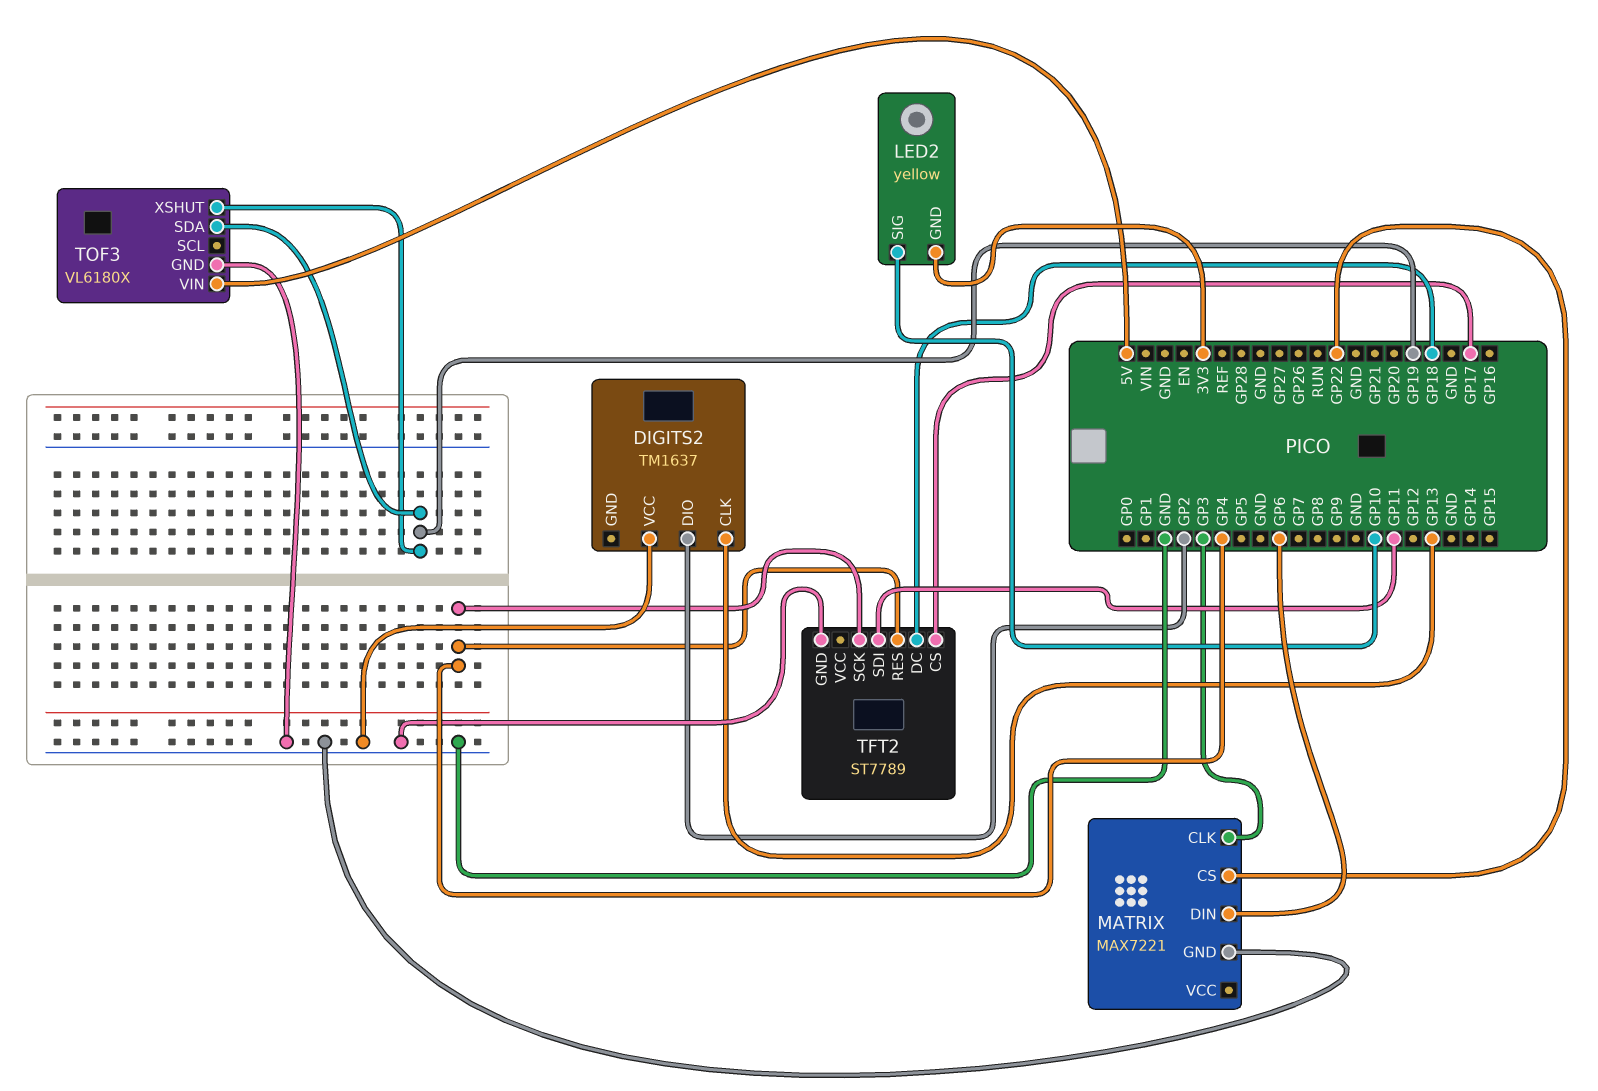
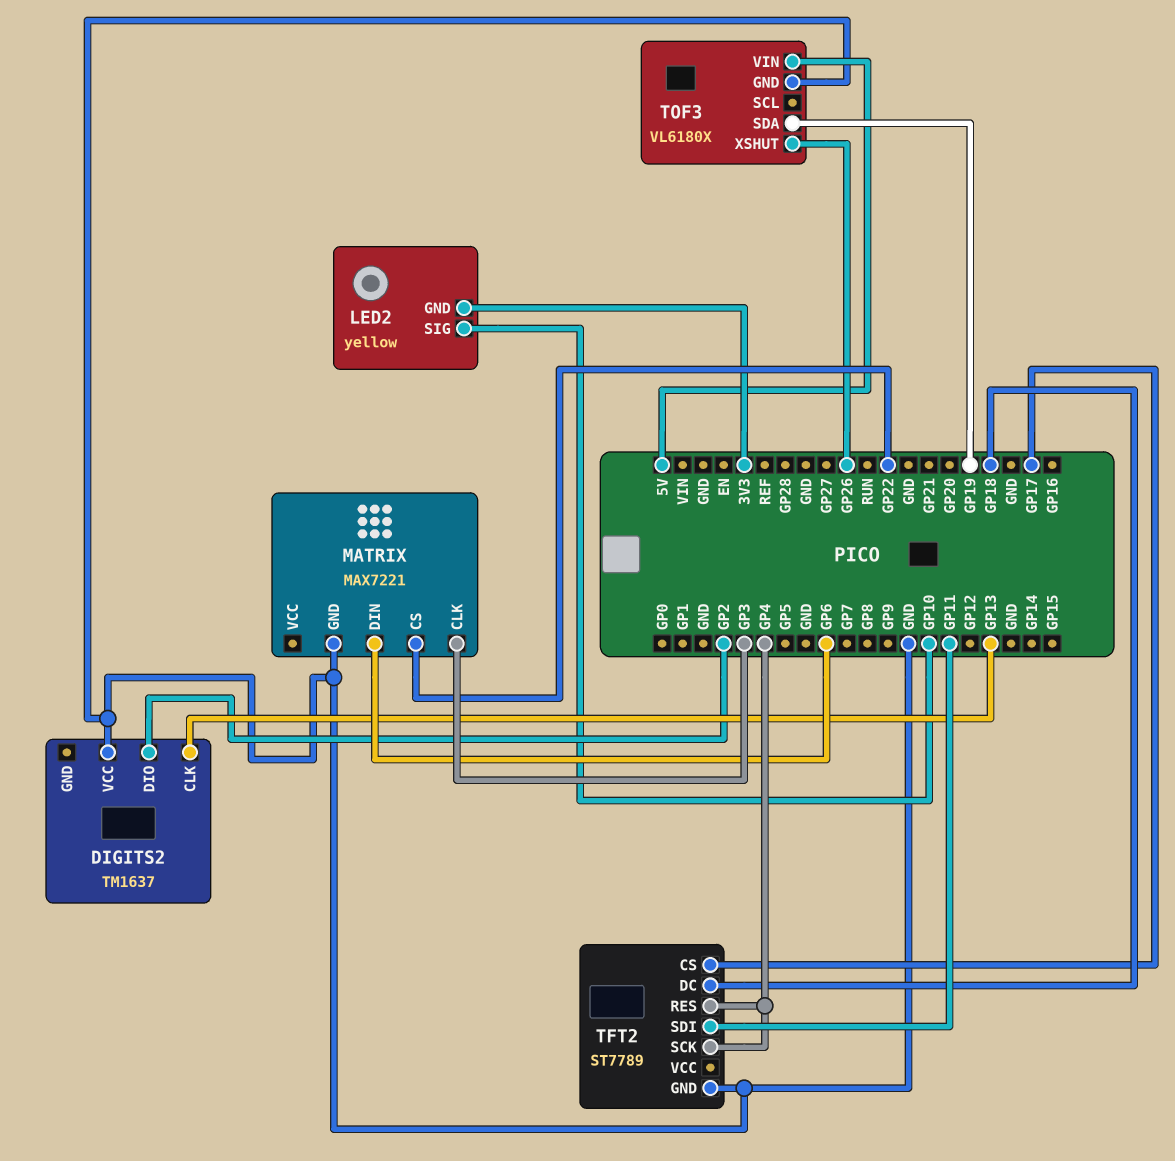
TOF3 pin XSHUT: GP19 -> GP26

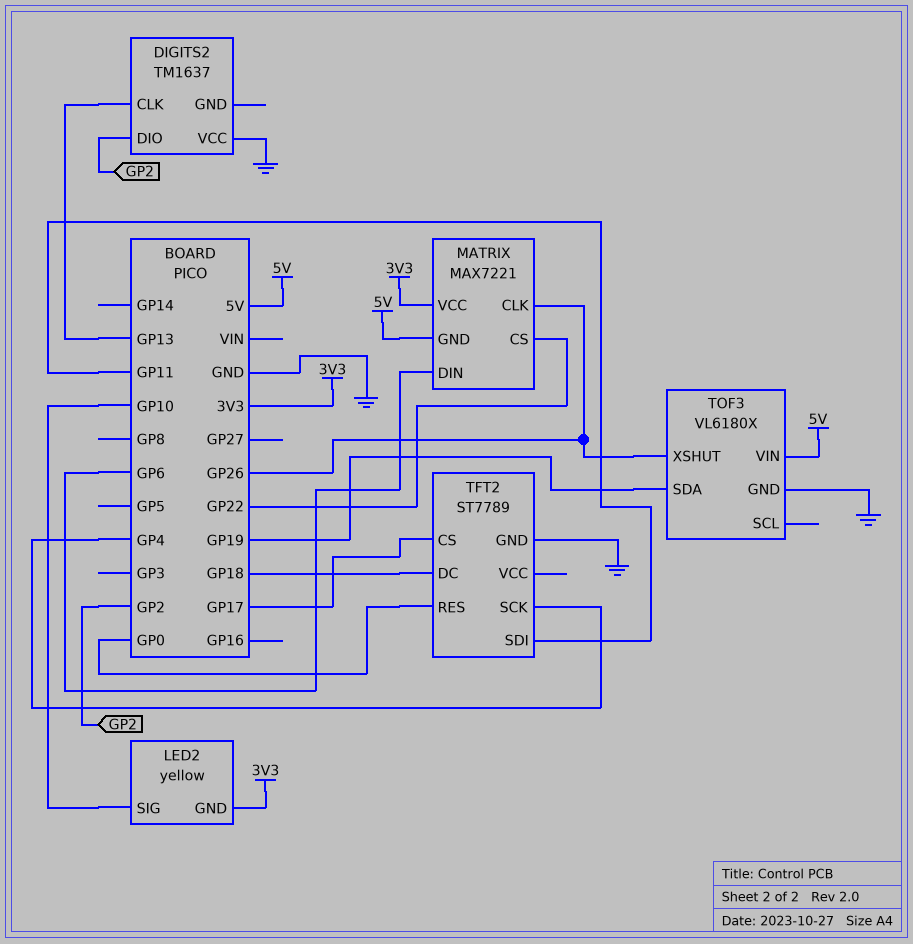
MATRIX pin CLK: GP3 -> GP26
MATRIX pin GND: GND -> 5V
MATRIX pin VCC: none -> 3V3
TFT2 pin RES: GP4 -> GP0

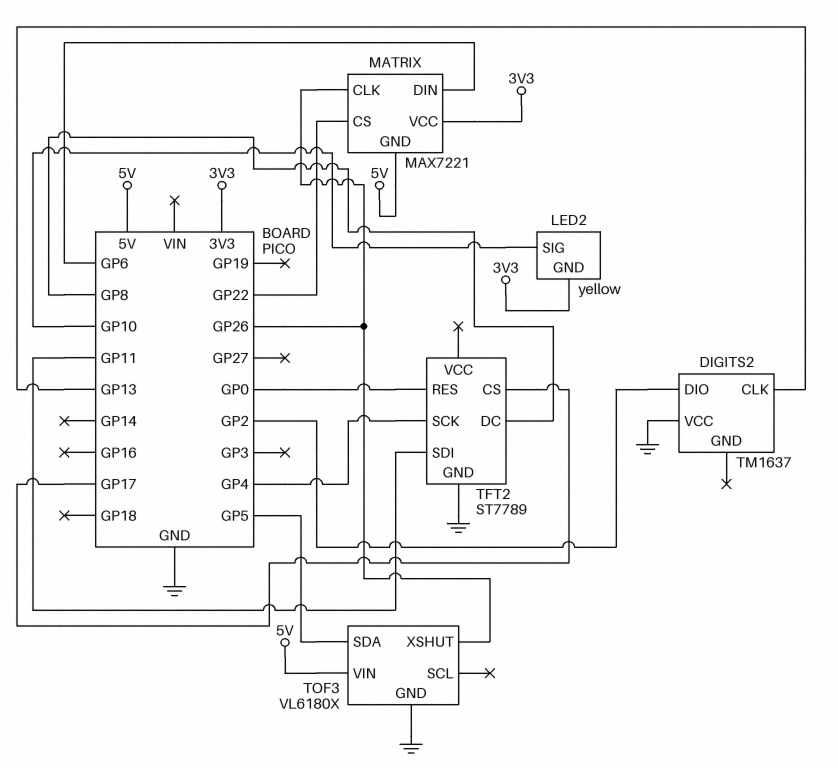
TFT2 pin DC: GP18 -> GP8
TOF3 pin SDA: GP19 -> GP5

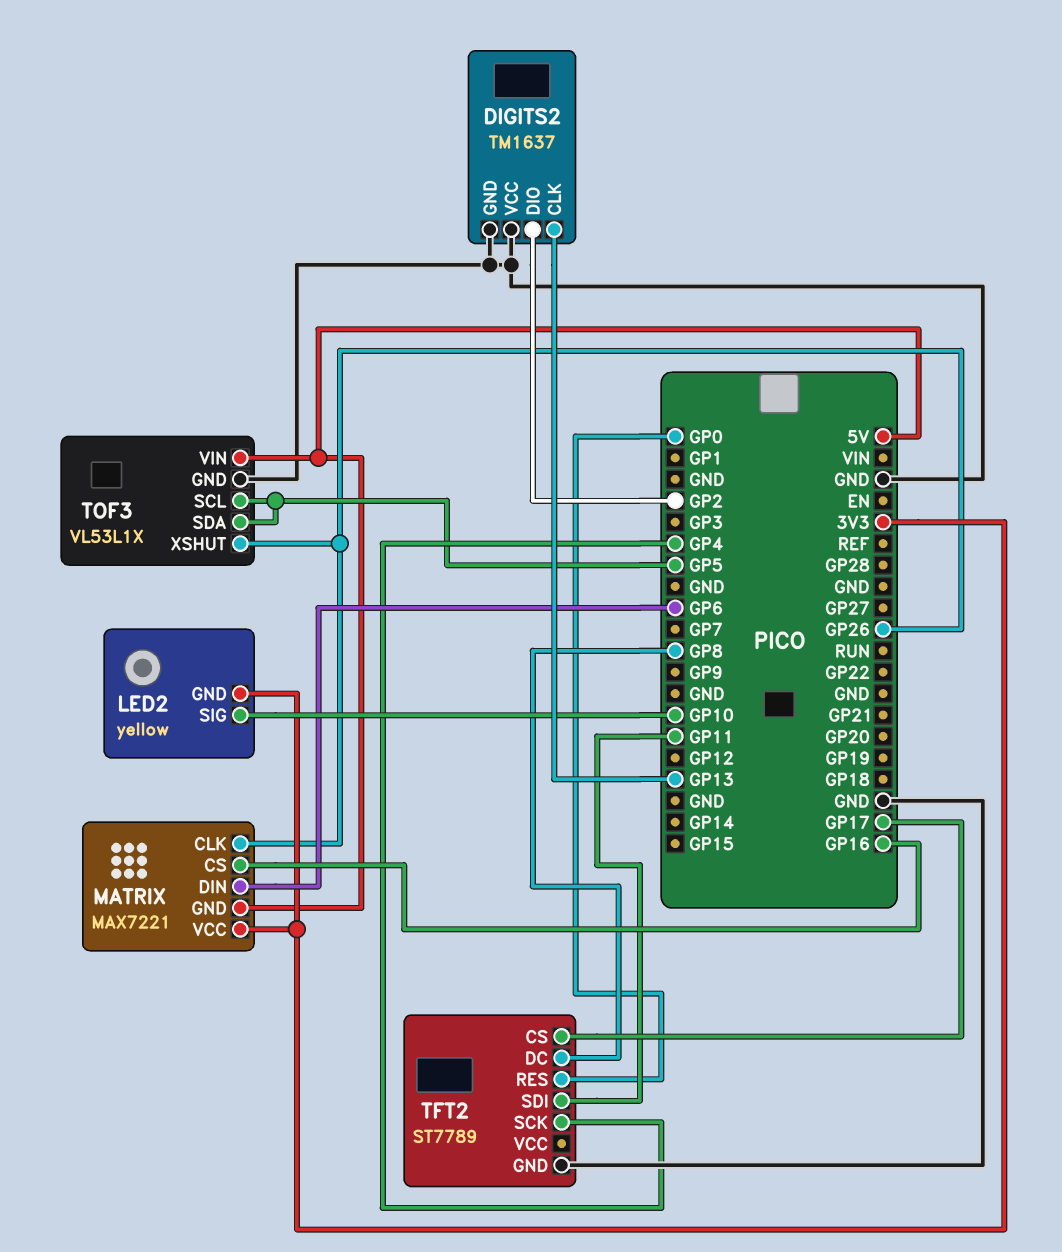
DIGITS2 pin GND: none -> GND
MATRIX pin CS: GP22 -> GP16
TOF3: VL6180X -> VL53L1X
TOF3 pin SCL: none -> GP5

